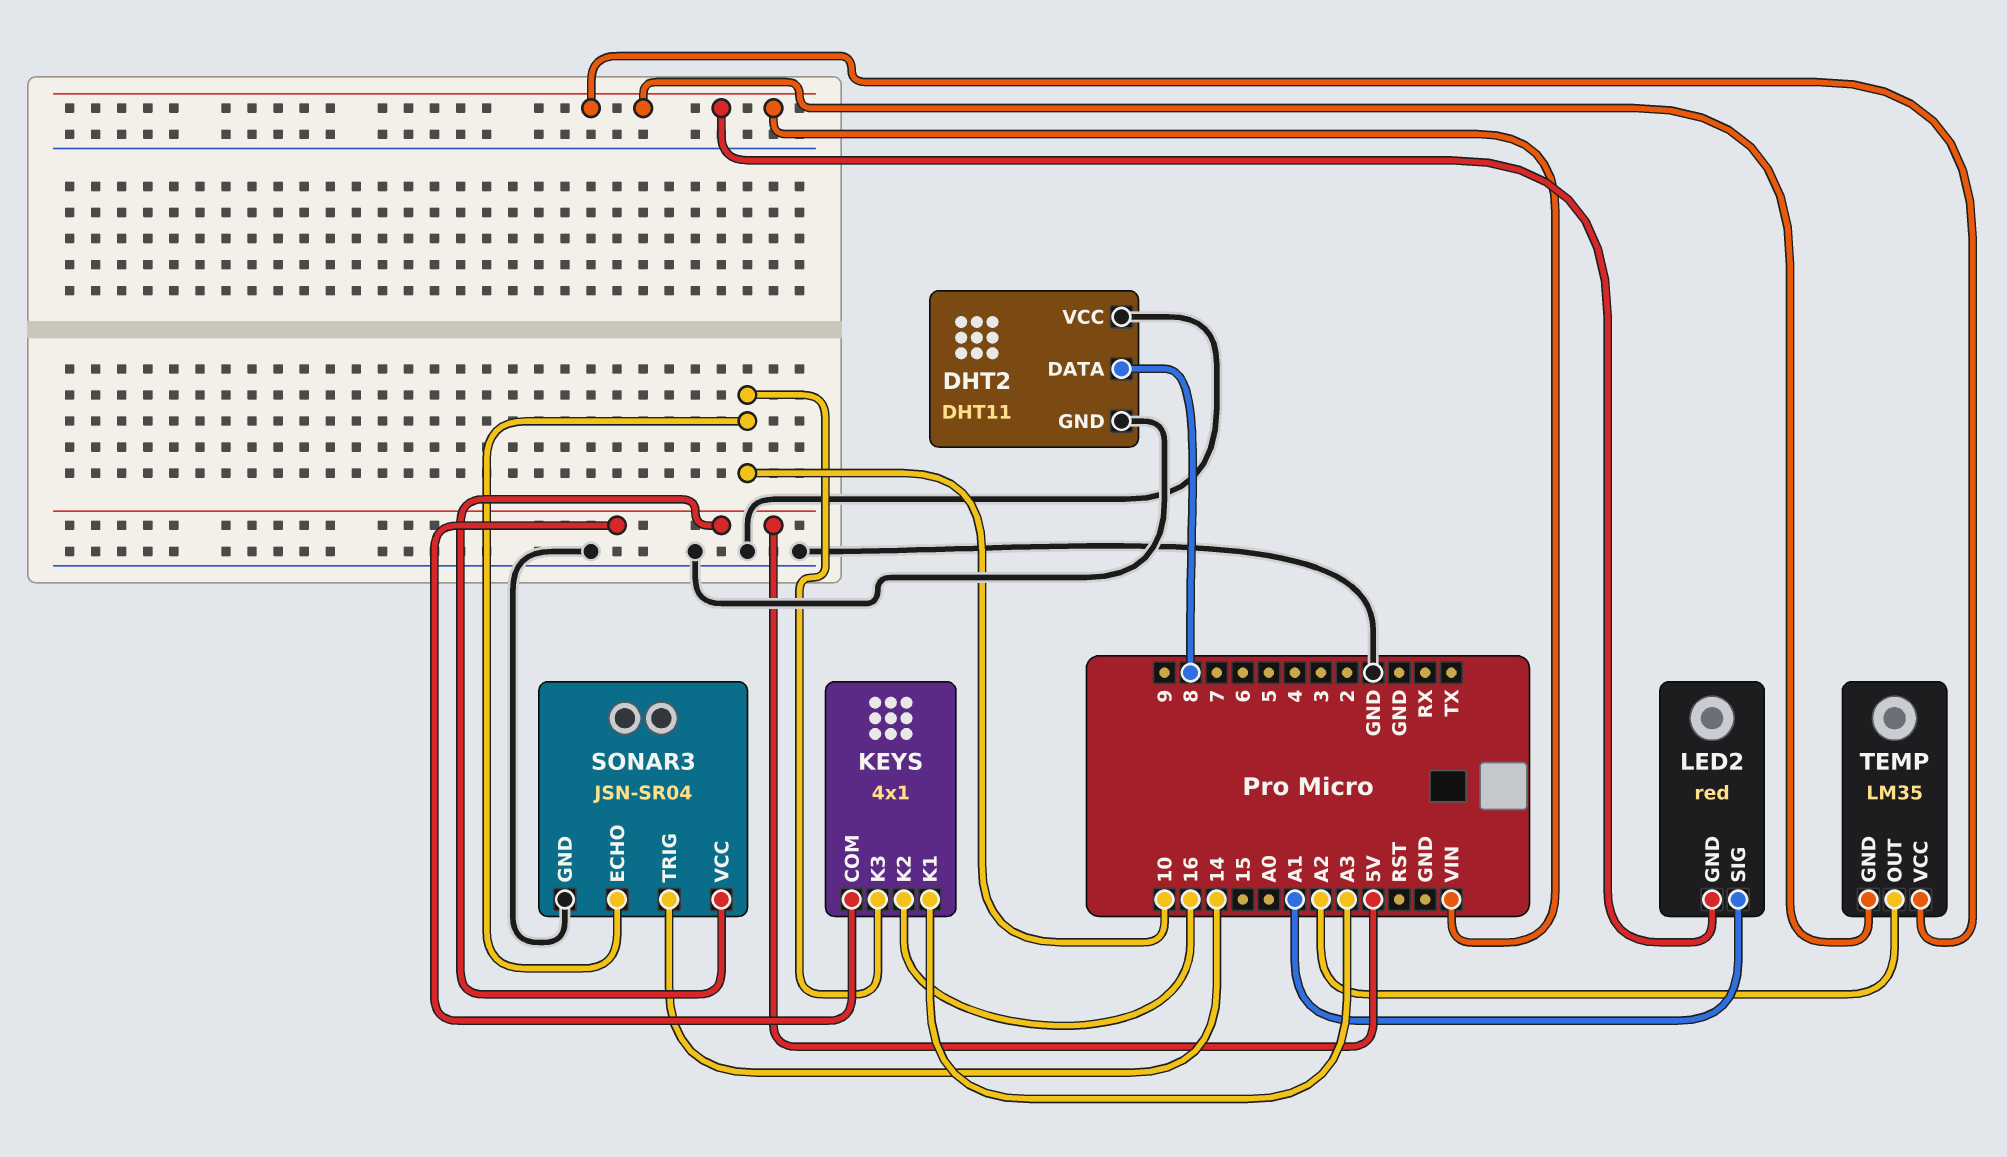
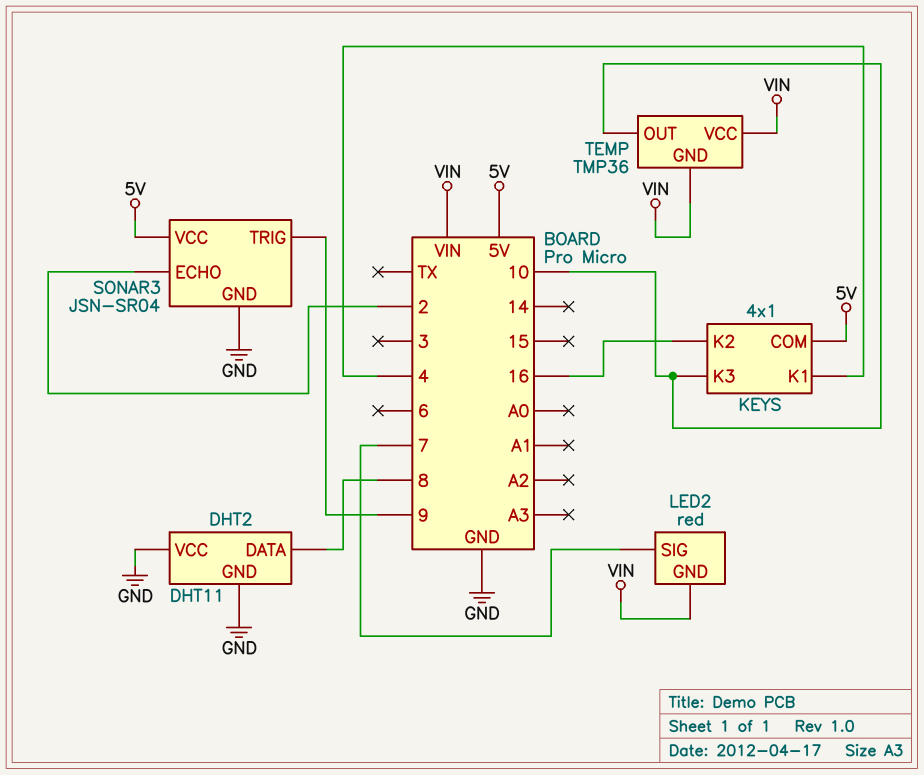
KEYS pin K1: A3 -> 4
LED2 pin SIG: A1 -> 7
SONAR3 pin ECHO: 10 -> 2
SONAR3 pin TRIG: 14 -> 9
TEMP: LM35 -> TMP36
TEMP pin OUT: A2 -> 10

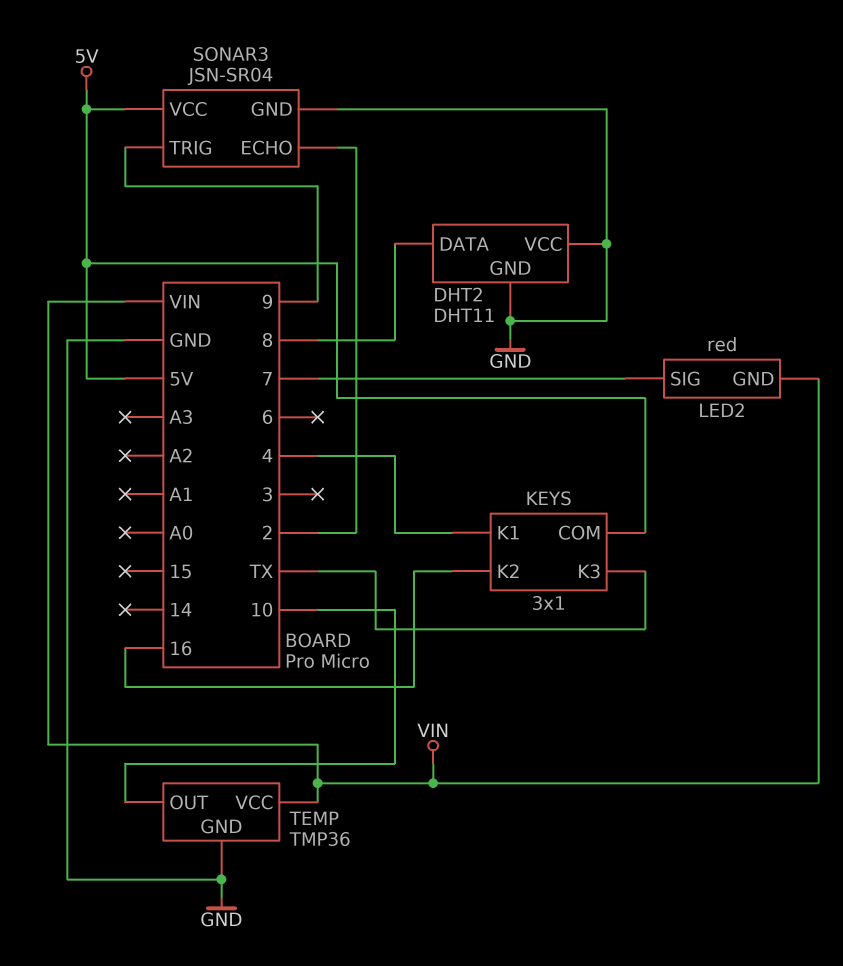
KEYS: 4x1 -> 3x1
KEYS pin K3: 10 -> TX
TEMP pin GND: VIN -> GND

